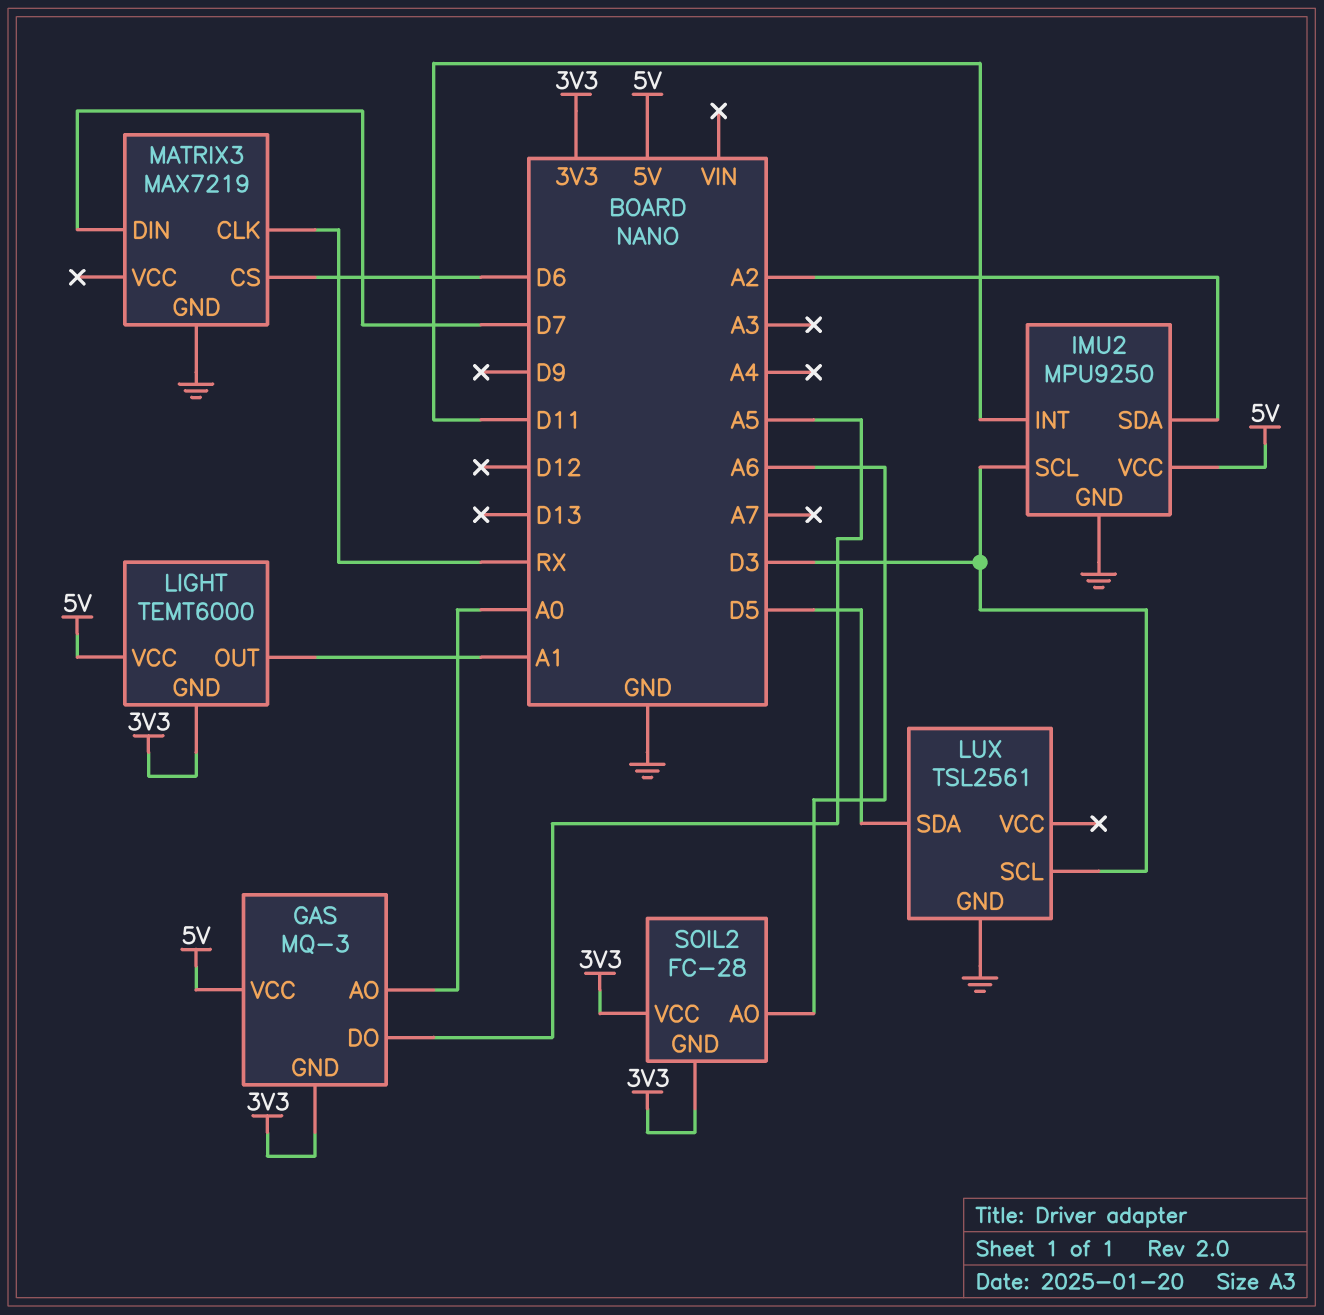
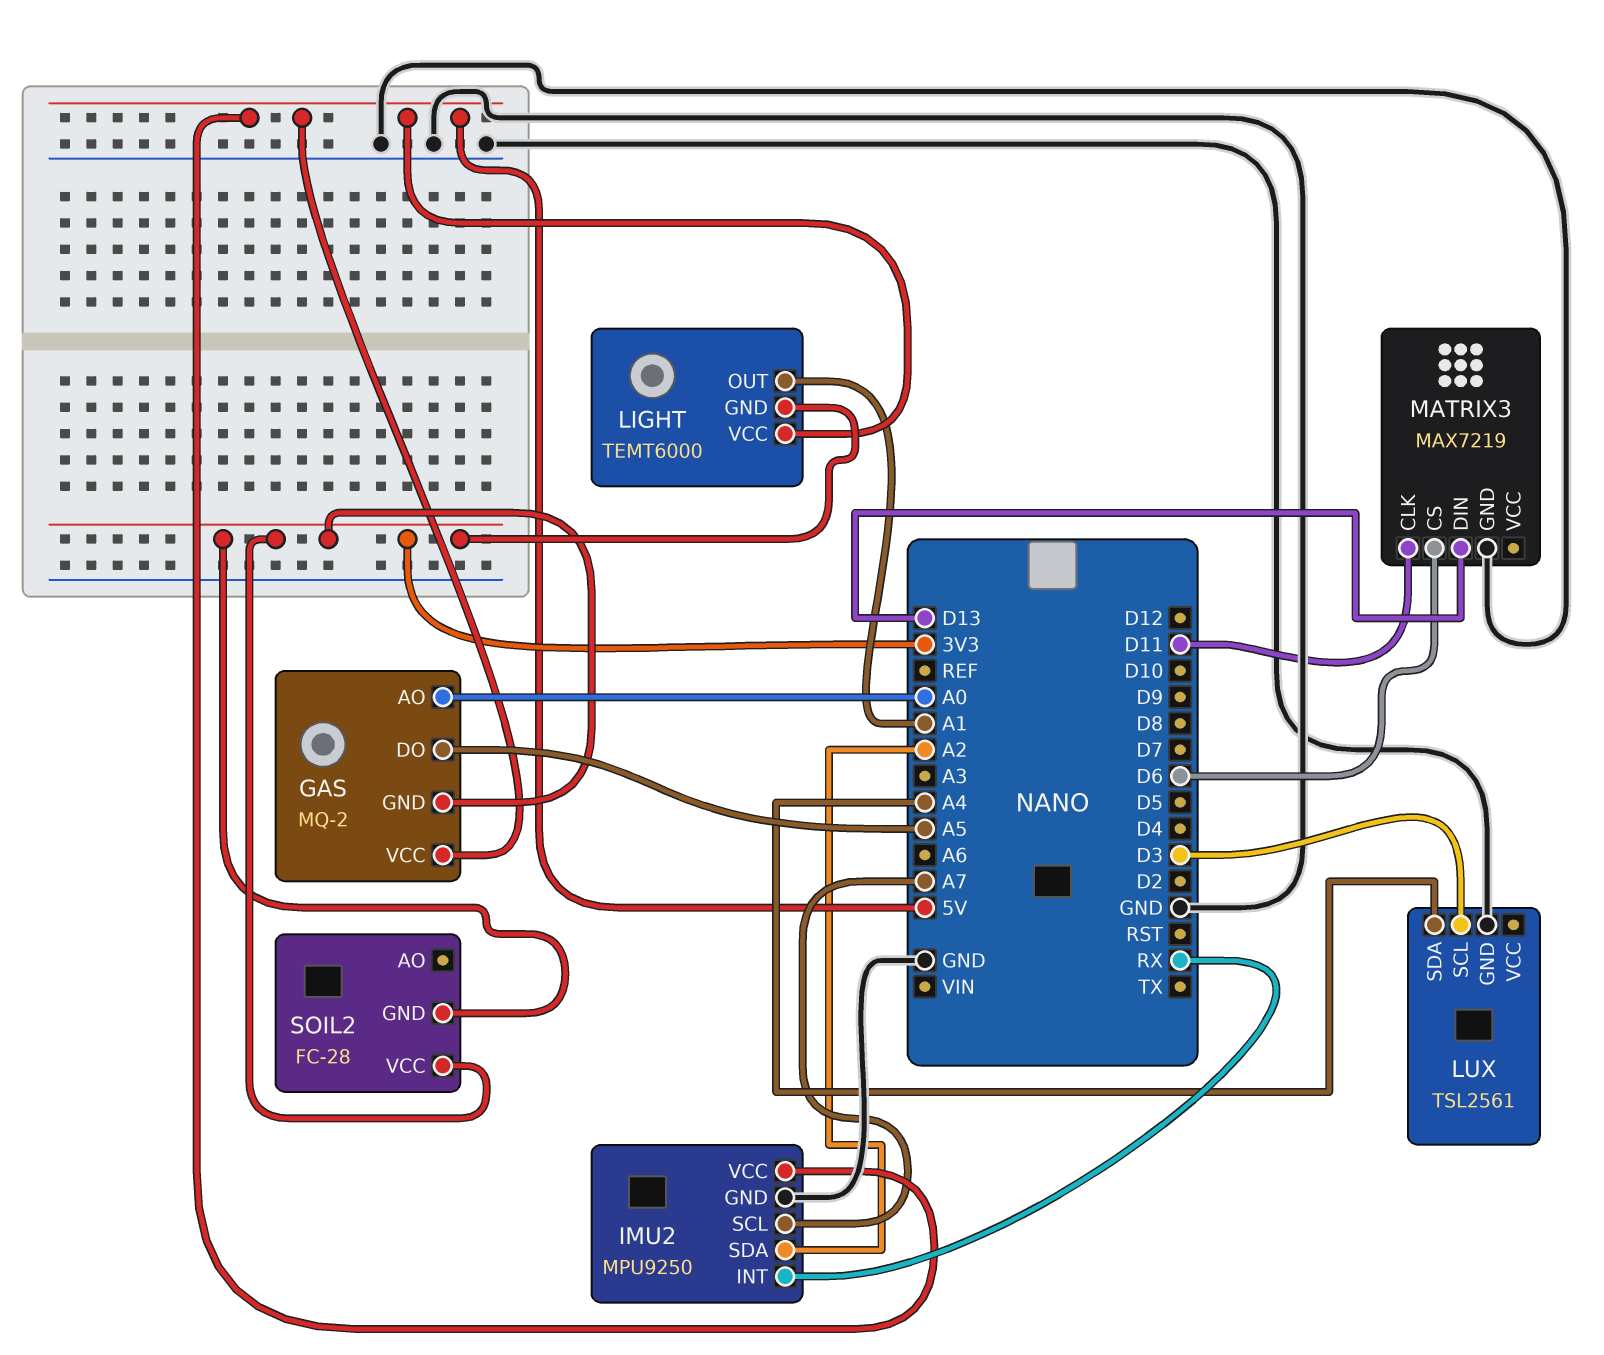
GAS: MQ-3 -> MQ-2
IMU2 pin INT: D11 -> RX
IMU2 pin SCL: D3 -> A7
LUX pin SDA: D5 -> A4
MATRIX3 pin CLK: RX -> D11
MATRIX3 pin DIN: D7 -> D13
SOIL2 pin AO: A6 -> none

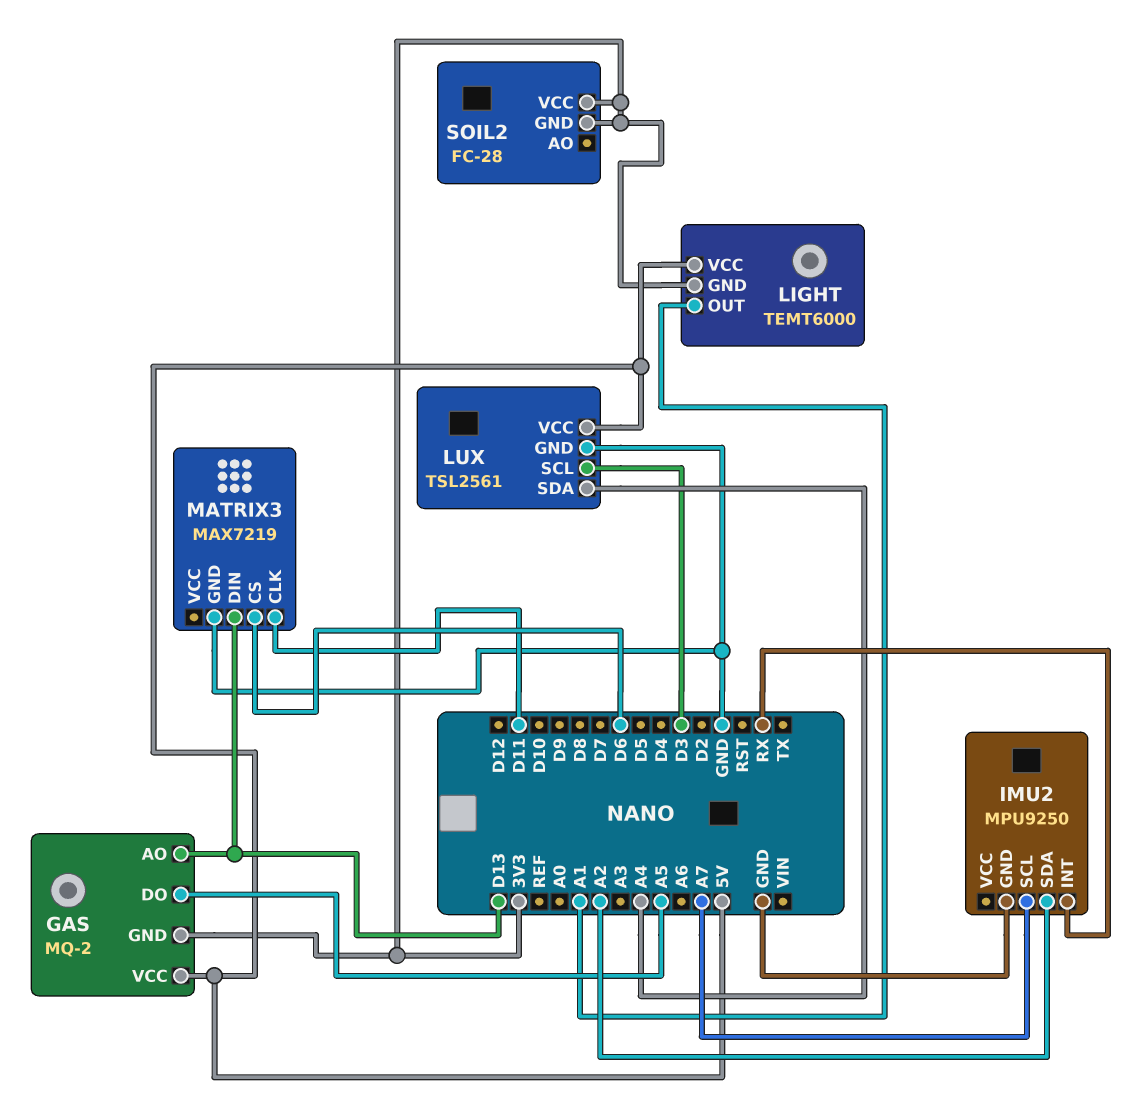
GAS pin AO: A0 -> D13
IMU2 pin VCC: 5V -> none
LUX pin VCC: none -> 5V

